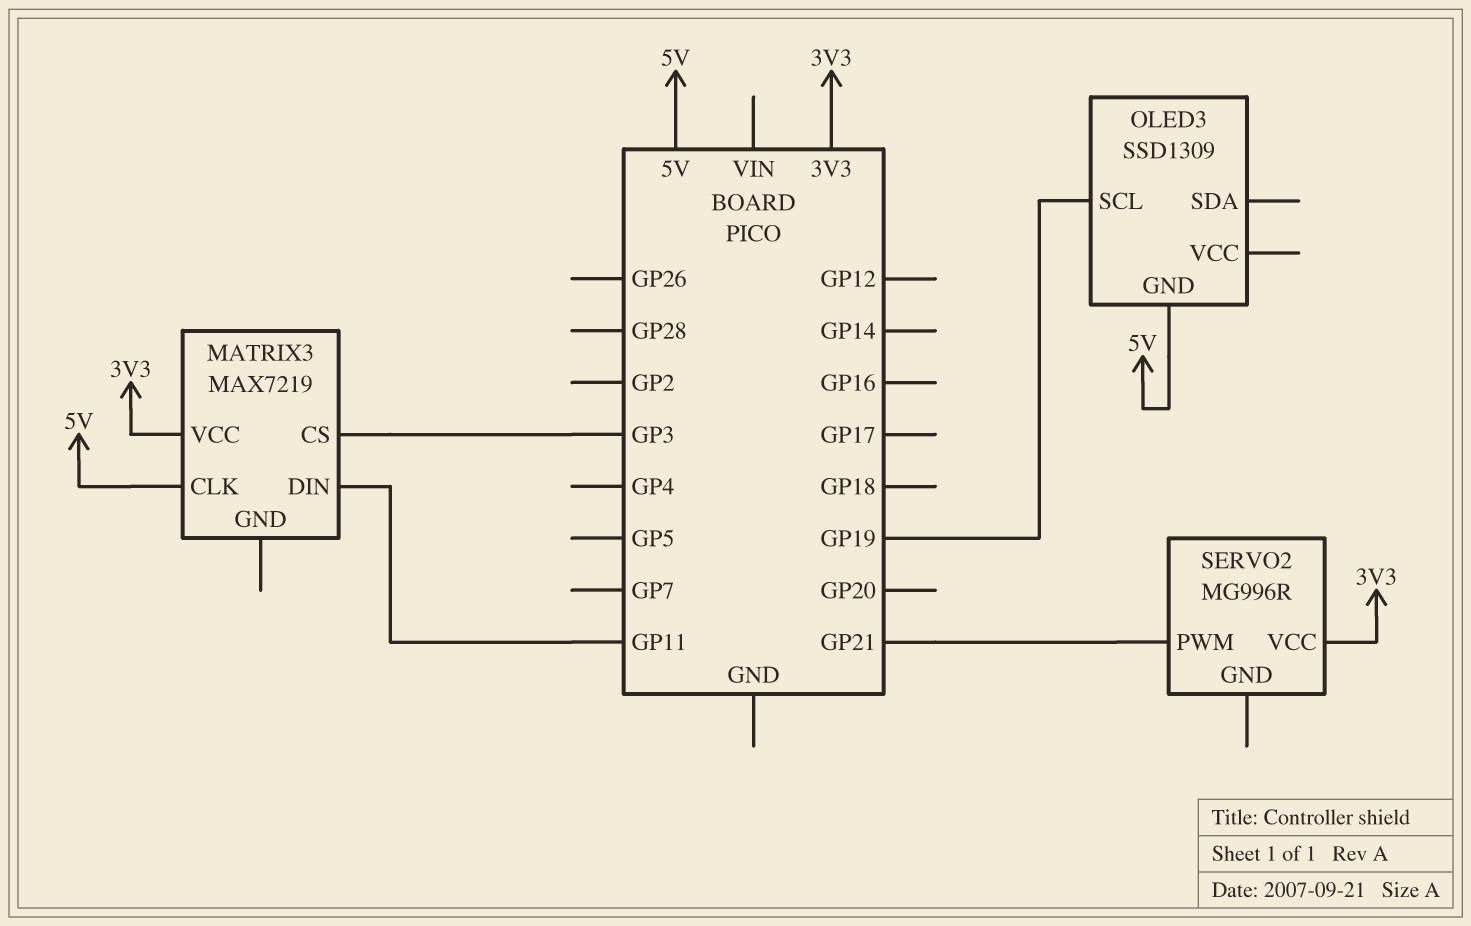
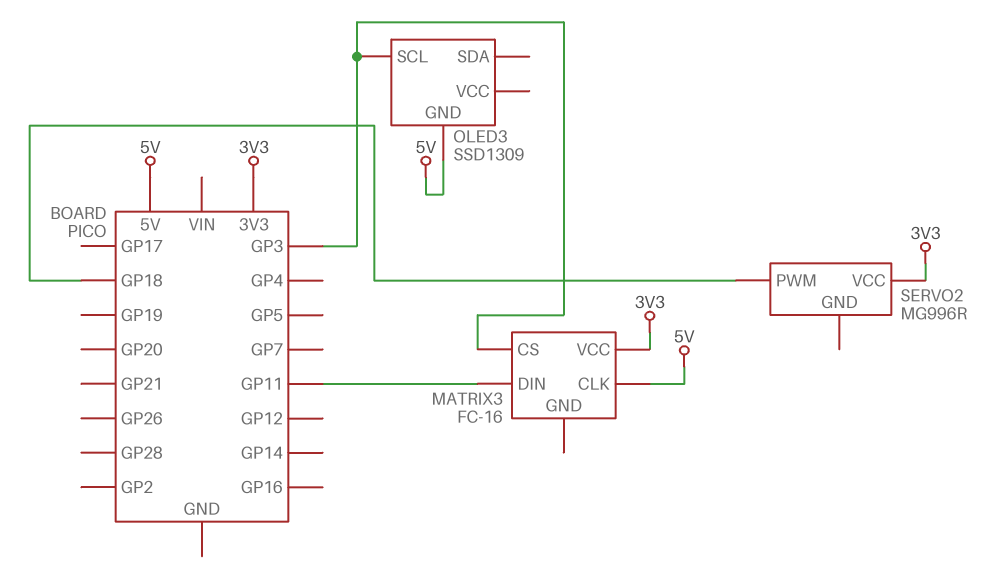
MATRIX3: MAX7219 -> FC-16
OLED3 pin SCL: GP19 -> GP3
SERVO2 pin PWM: GP21 -> GP18

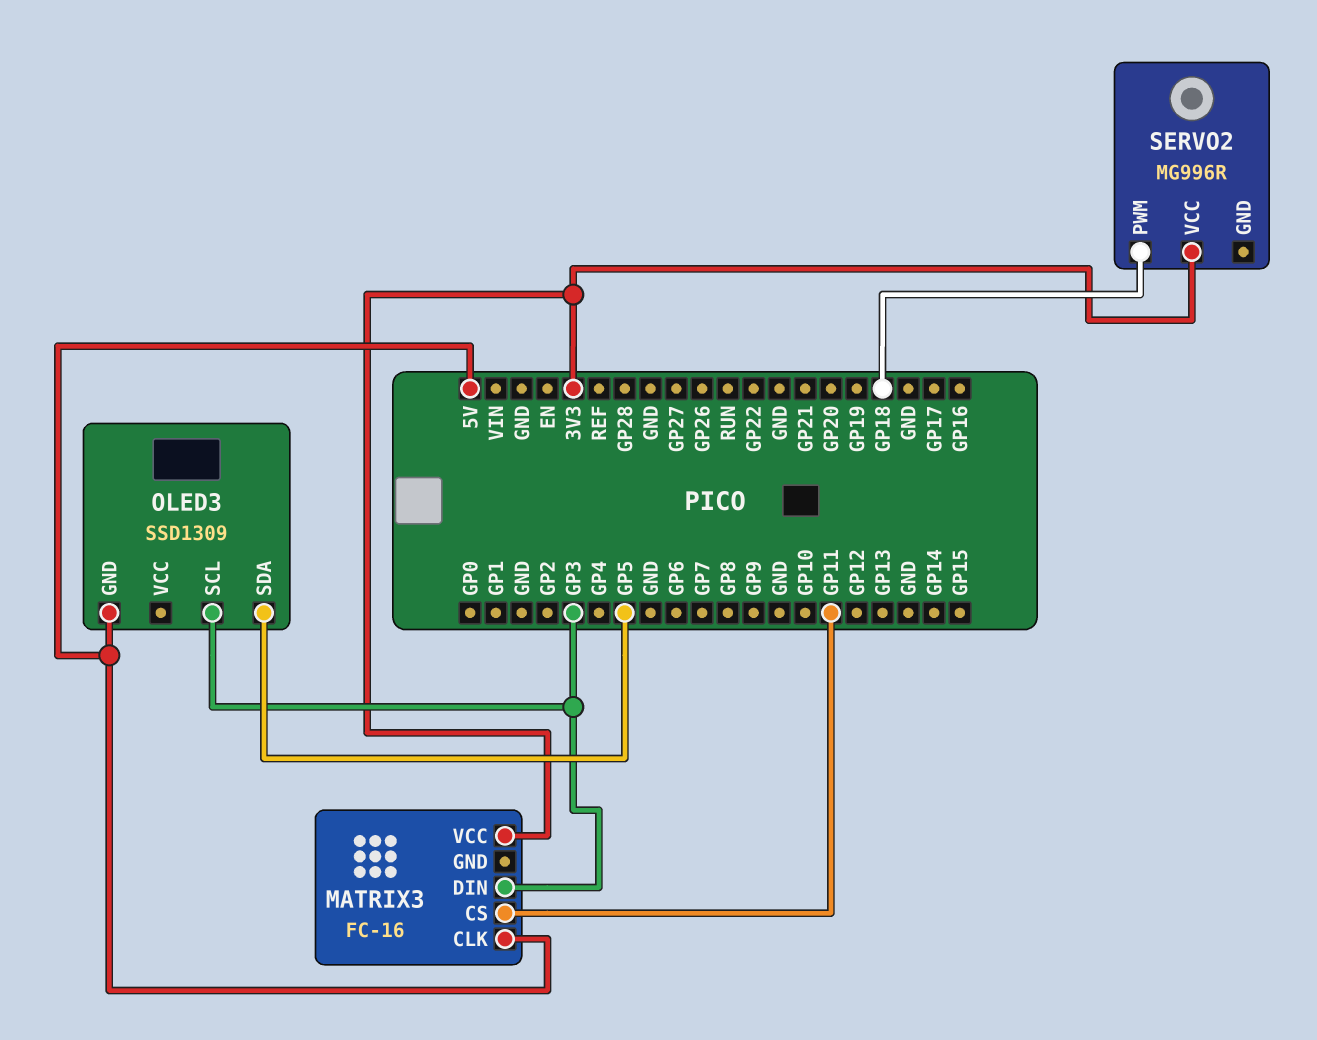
MATRIX3 pin CS: GP3 -> GP11
MATRIX3 pin DIN: GP11 -> GP3
OLED3 pin SDA: none -> GP5

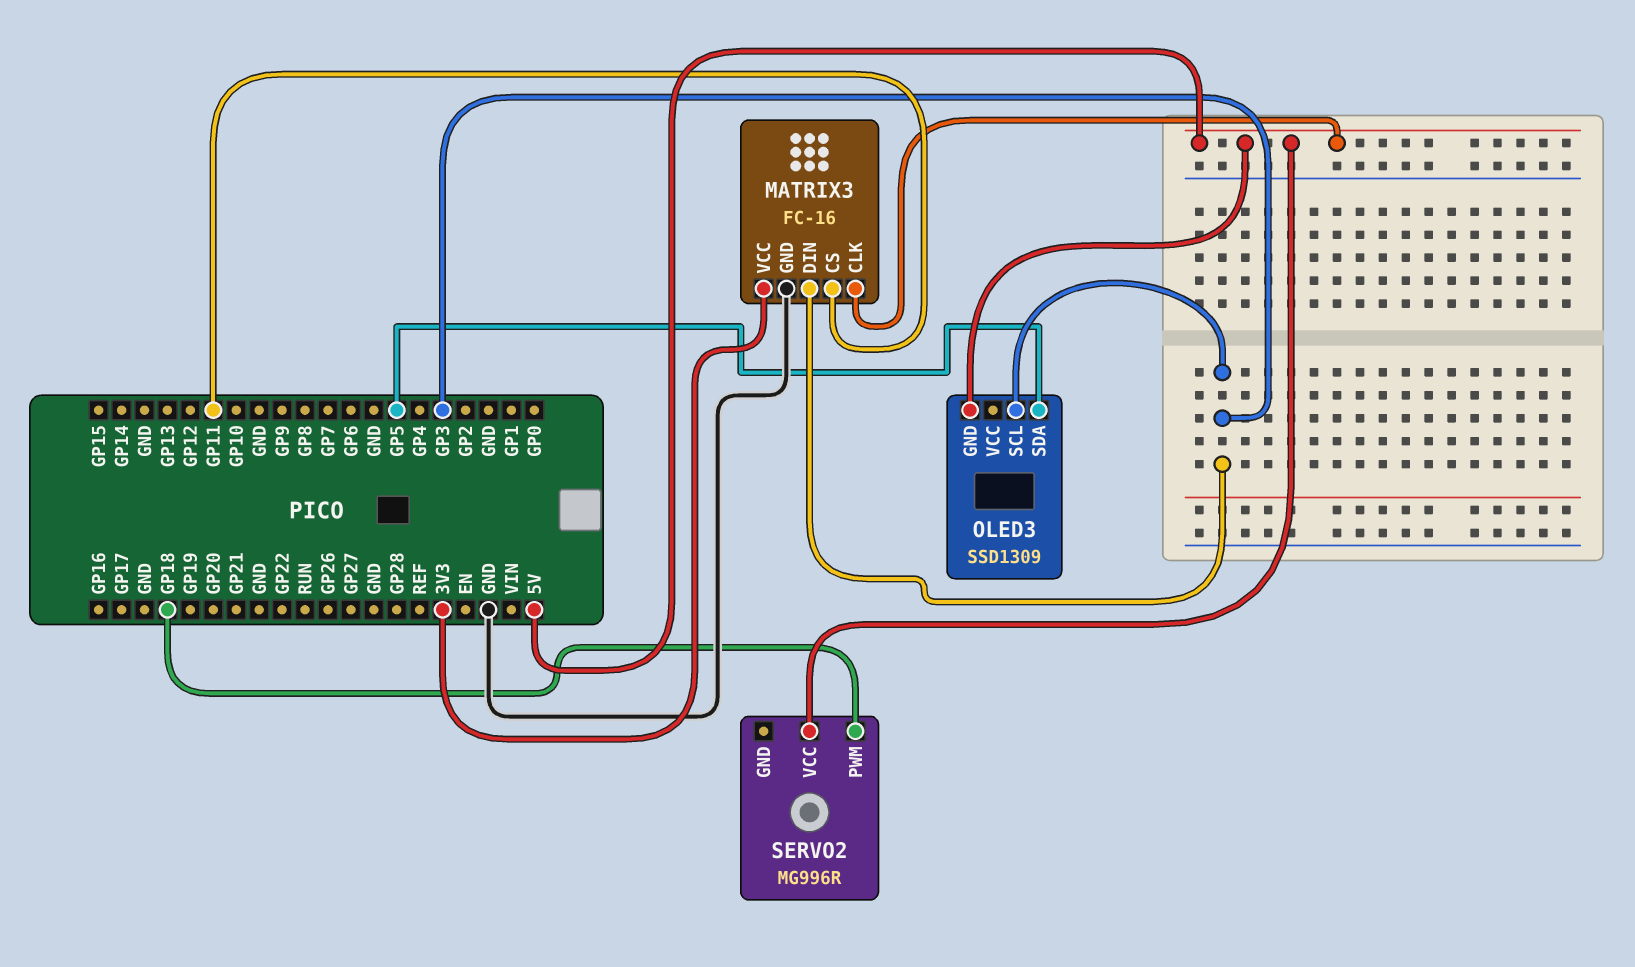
MATRIX3 pin GND: none -> GND
SERVO2 pin VCC: 3V3 -> 5V

